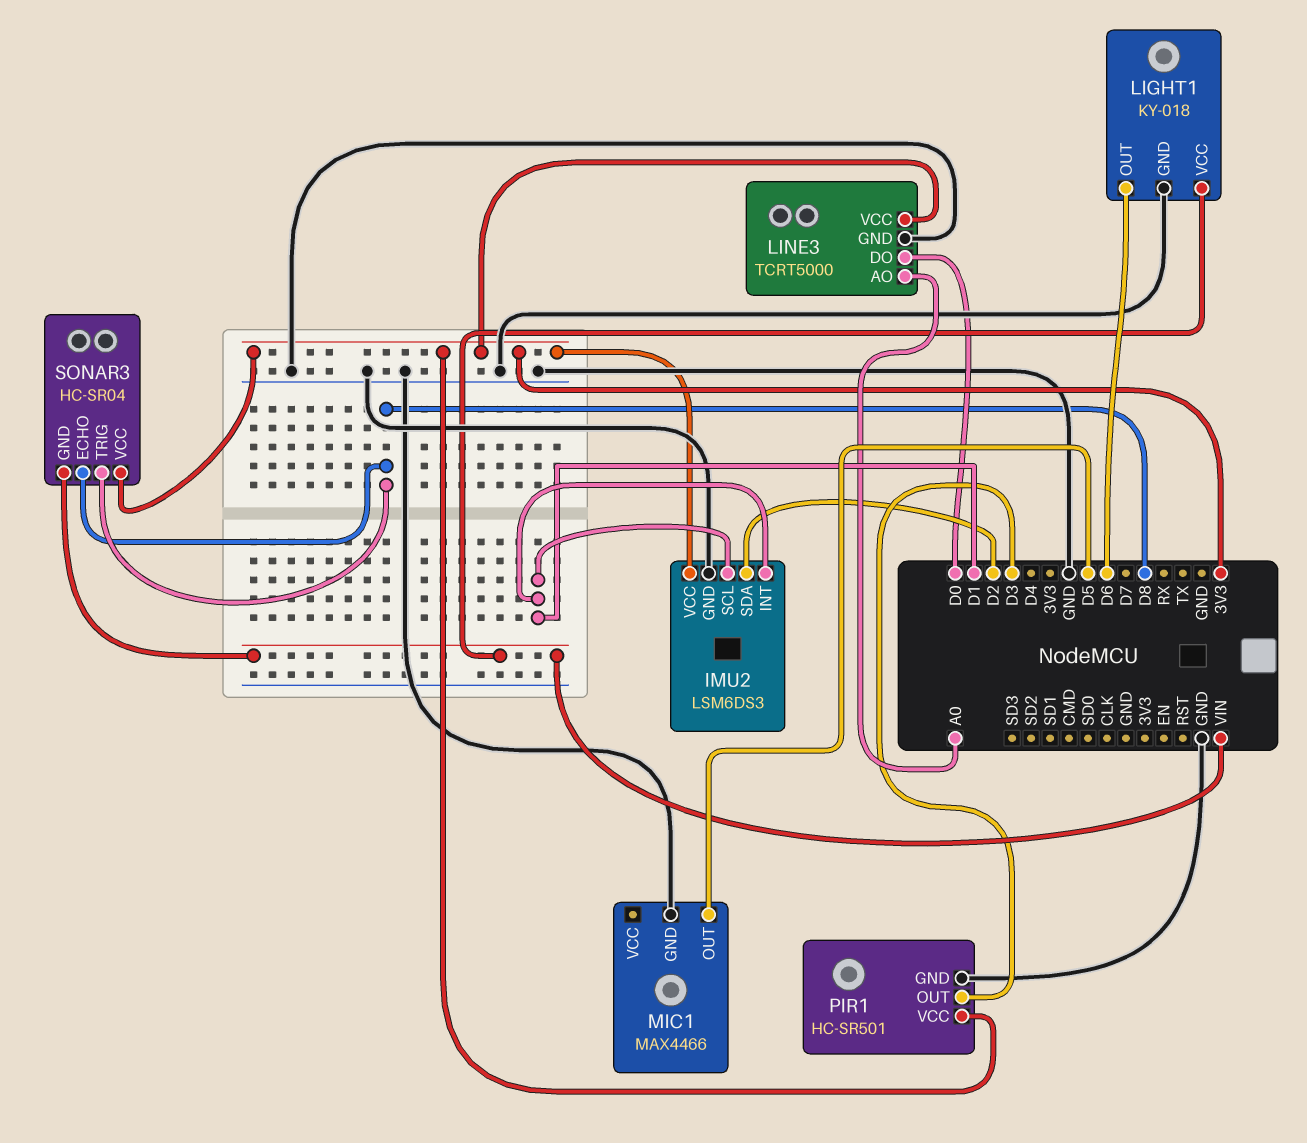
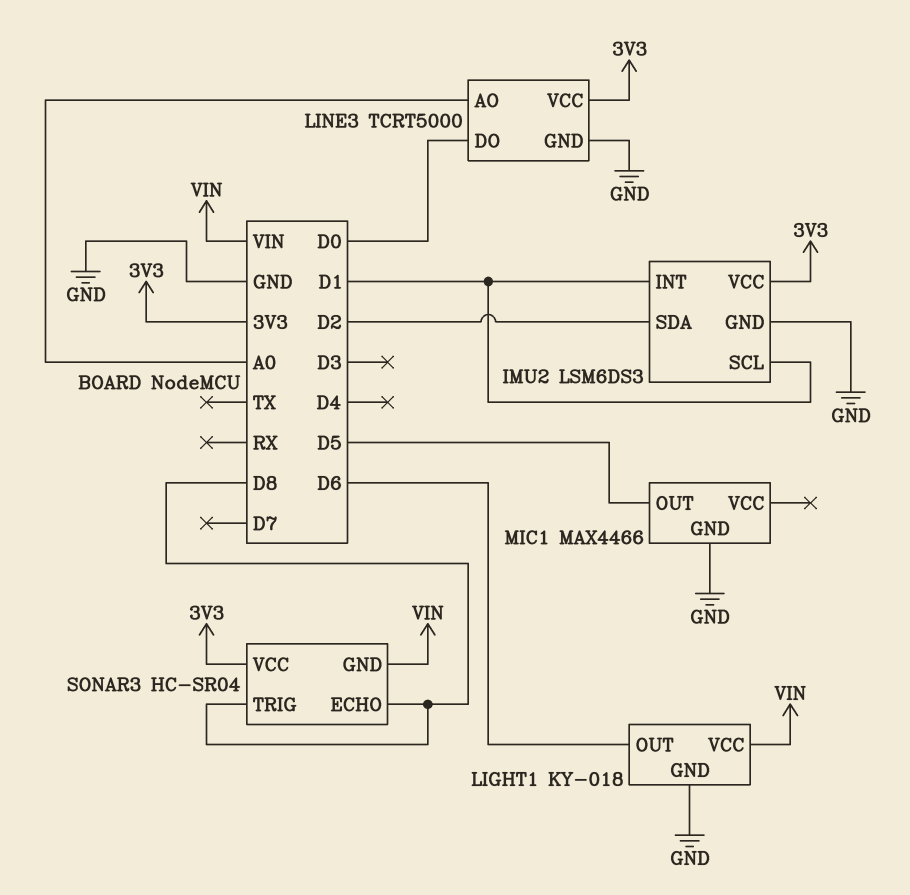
PIR1: HC-SR501 -> none
PIR1 pin GND: GND -> none
PIR1 pin OUT: D3 -> none
PIR1 pin VCC: 3V3 -> none

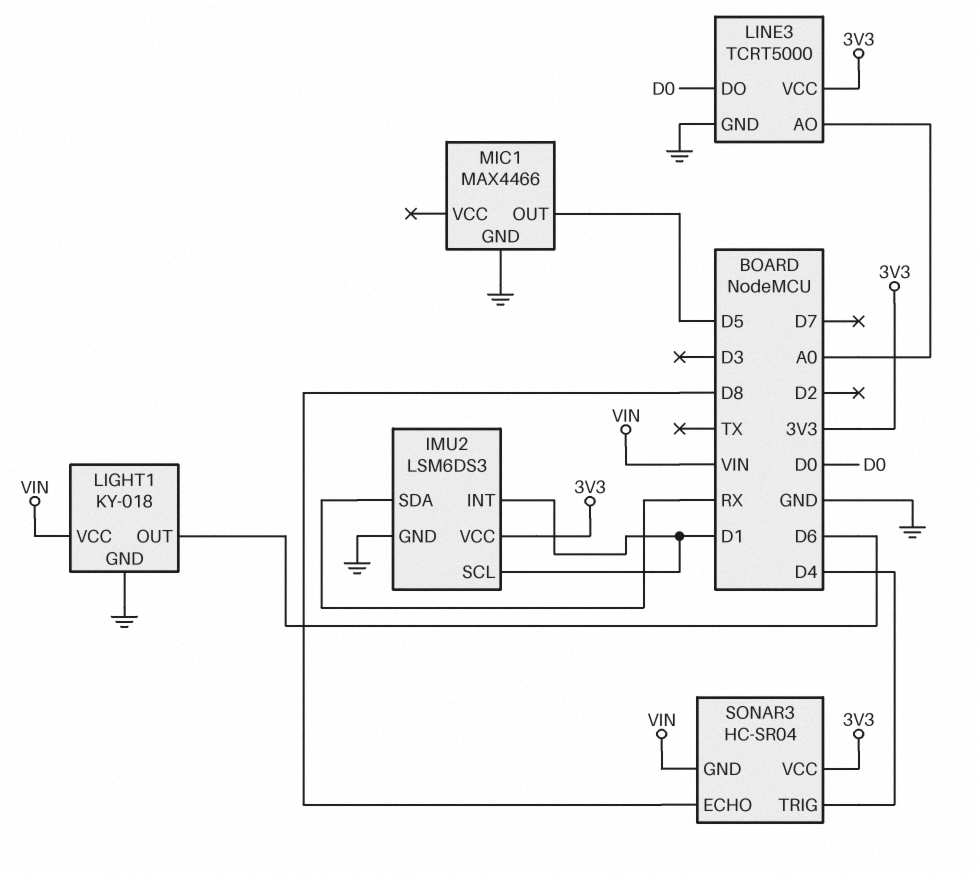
IMU2 pin SDA: D2 -> RX
SONAR3 pin TRIG: D8 -> D4

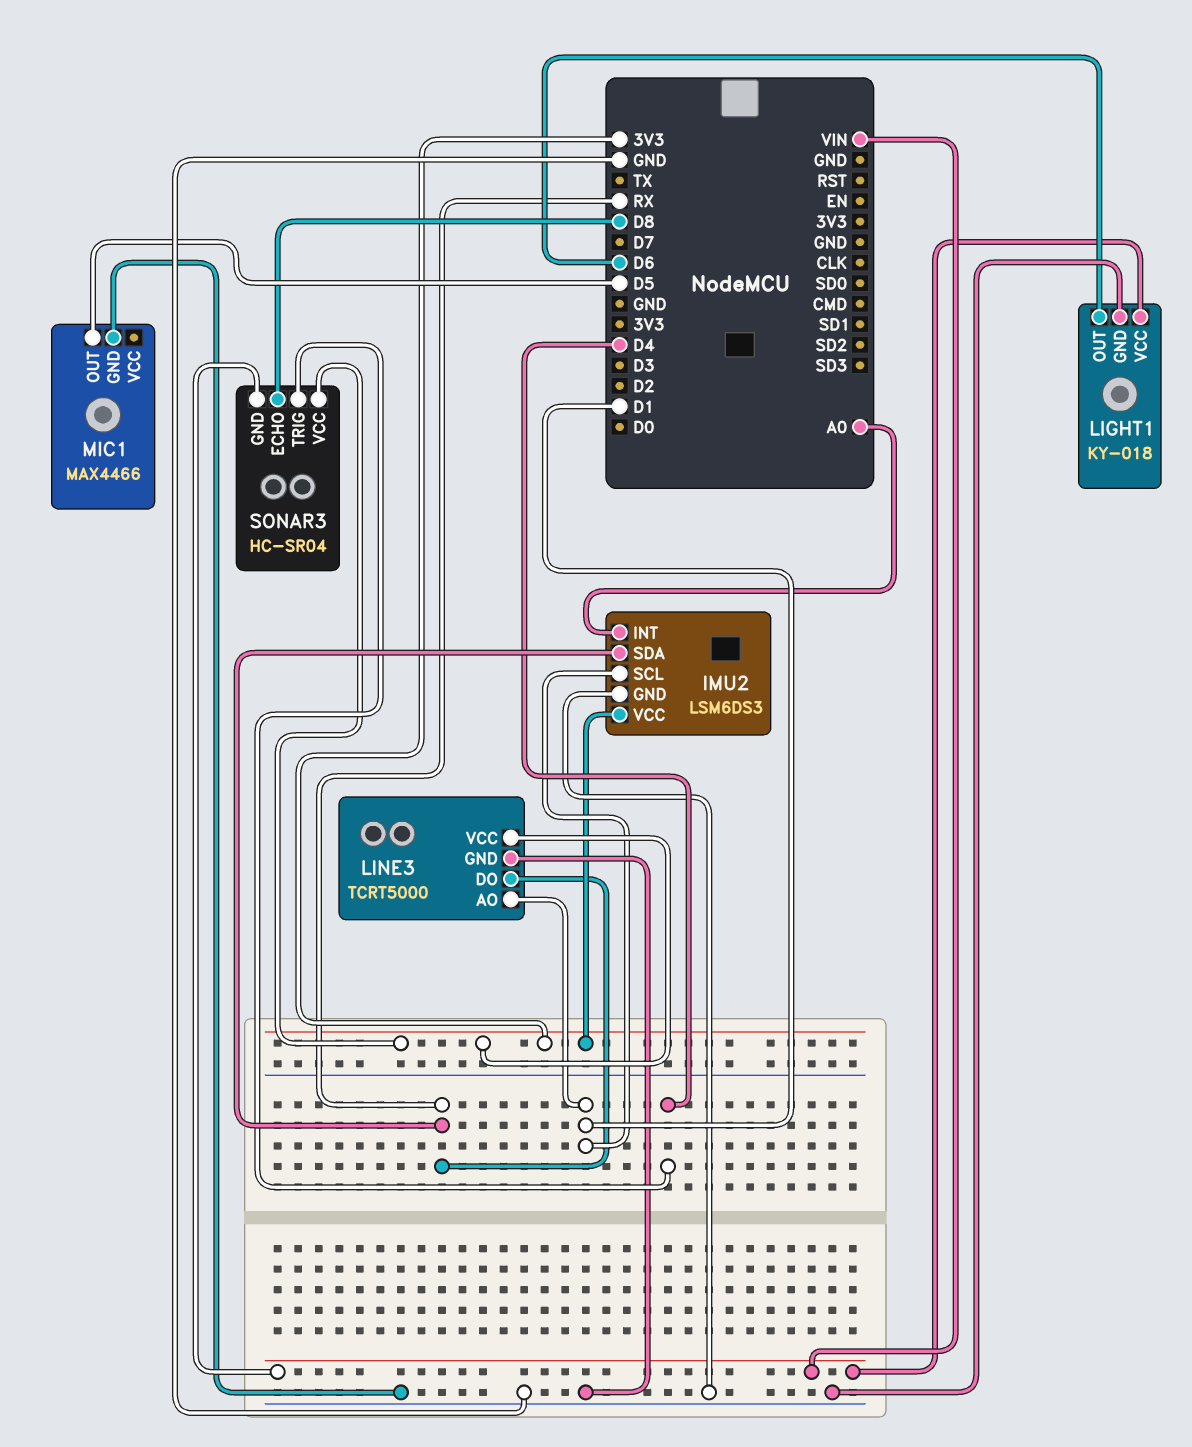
IMU2 pin INT: D1 -> A0
LINE3 pin AO: A0 -> D1
LINE3 pin DO: D0 -> RX

